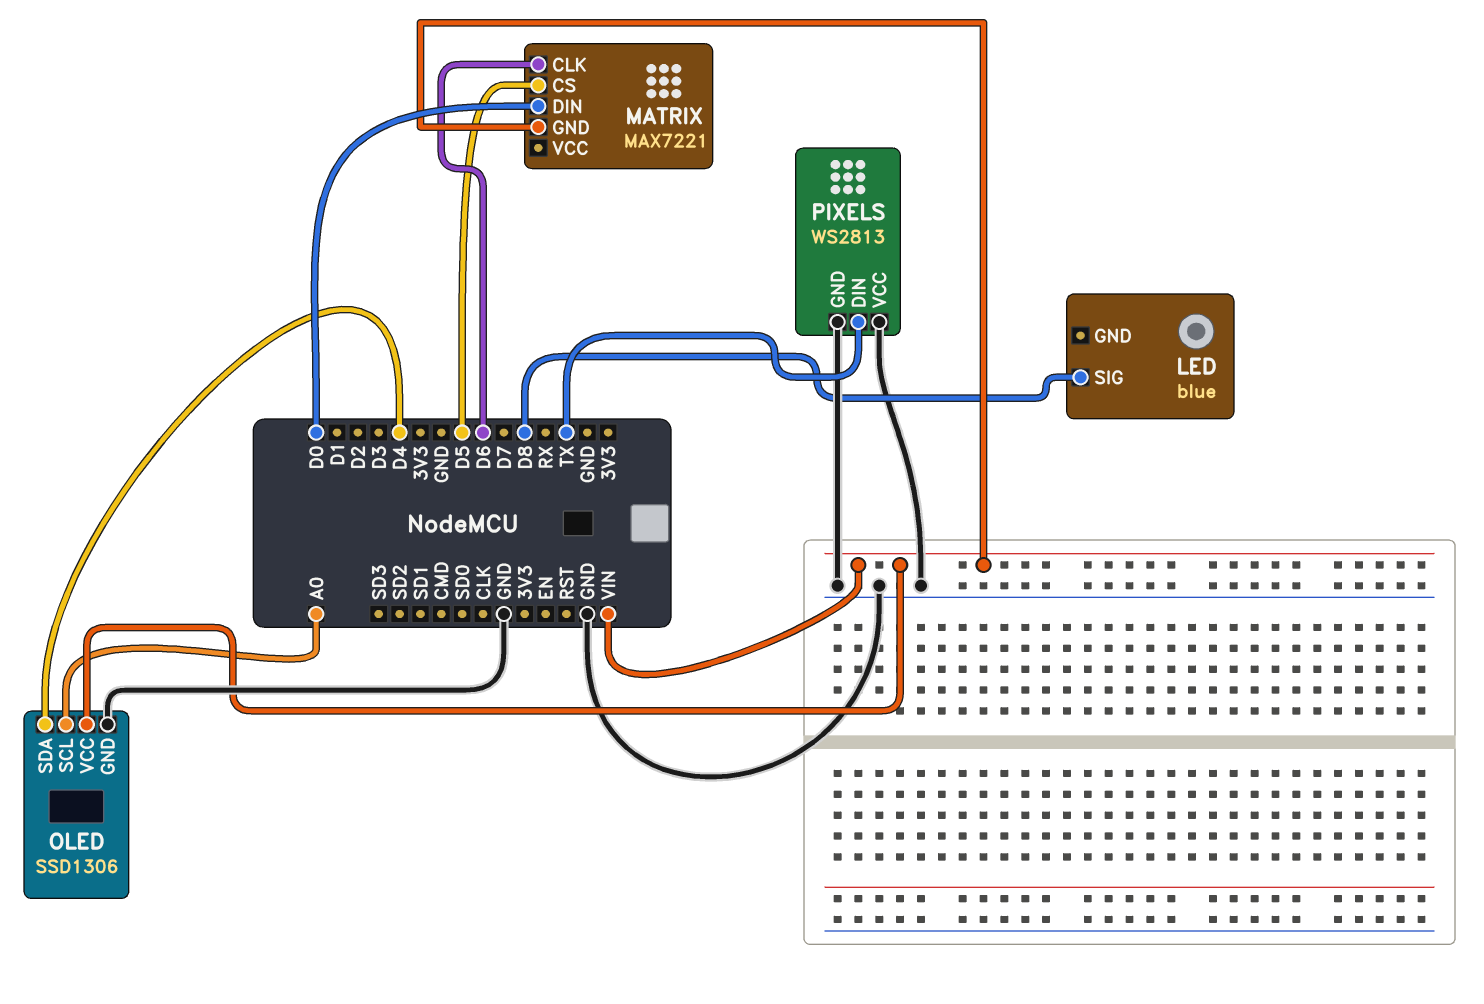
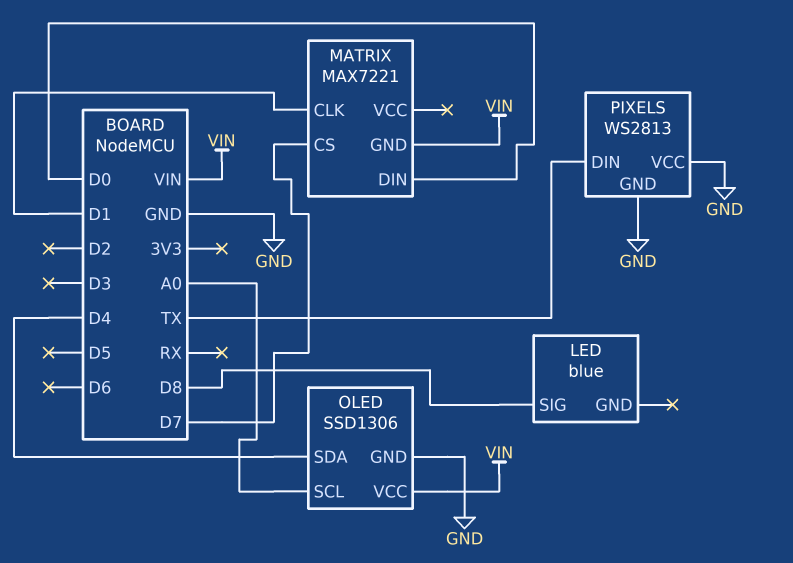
MATRIX pin CLK: D6 -> D1
MATRIX pin CS: D5 -> D7

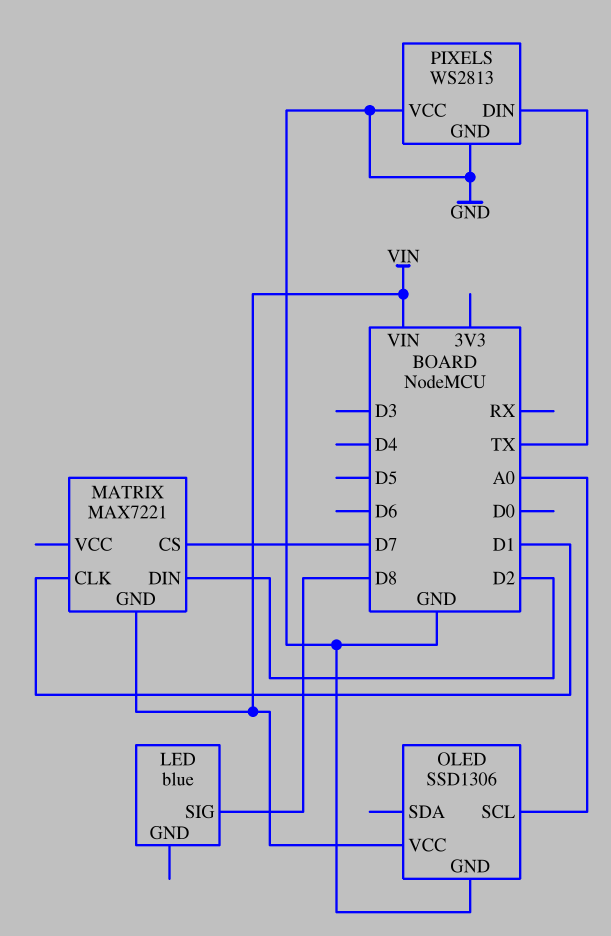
MATRIX pin DIN: D0 -> D2
OLED pin SDA: D4 -> none

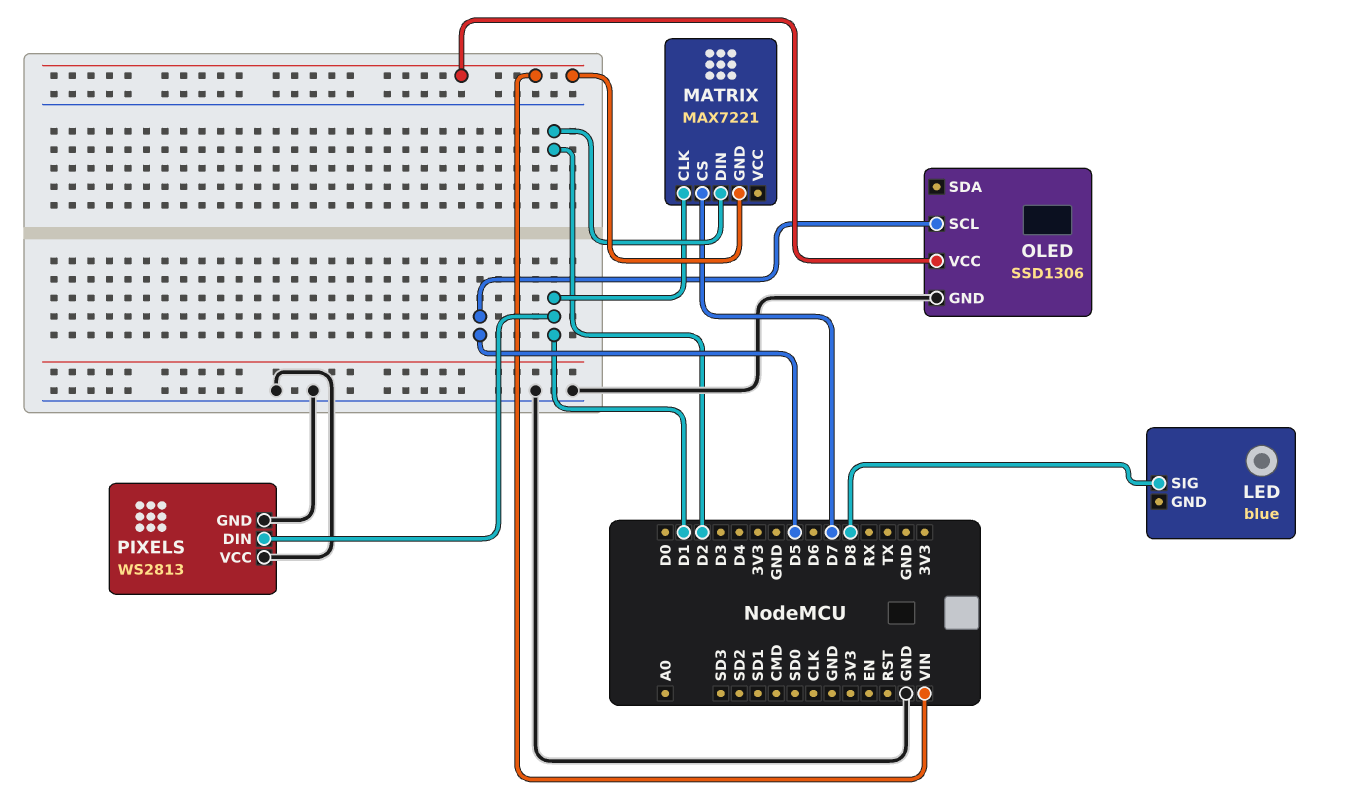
OLED pin SCL: A0 -> D5
PIXELS pin DIN: TX -> D1

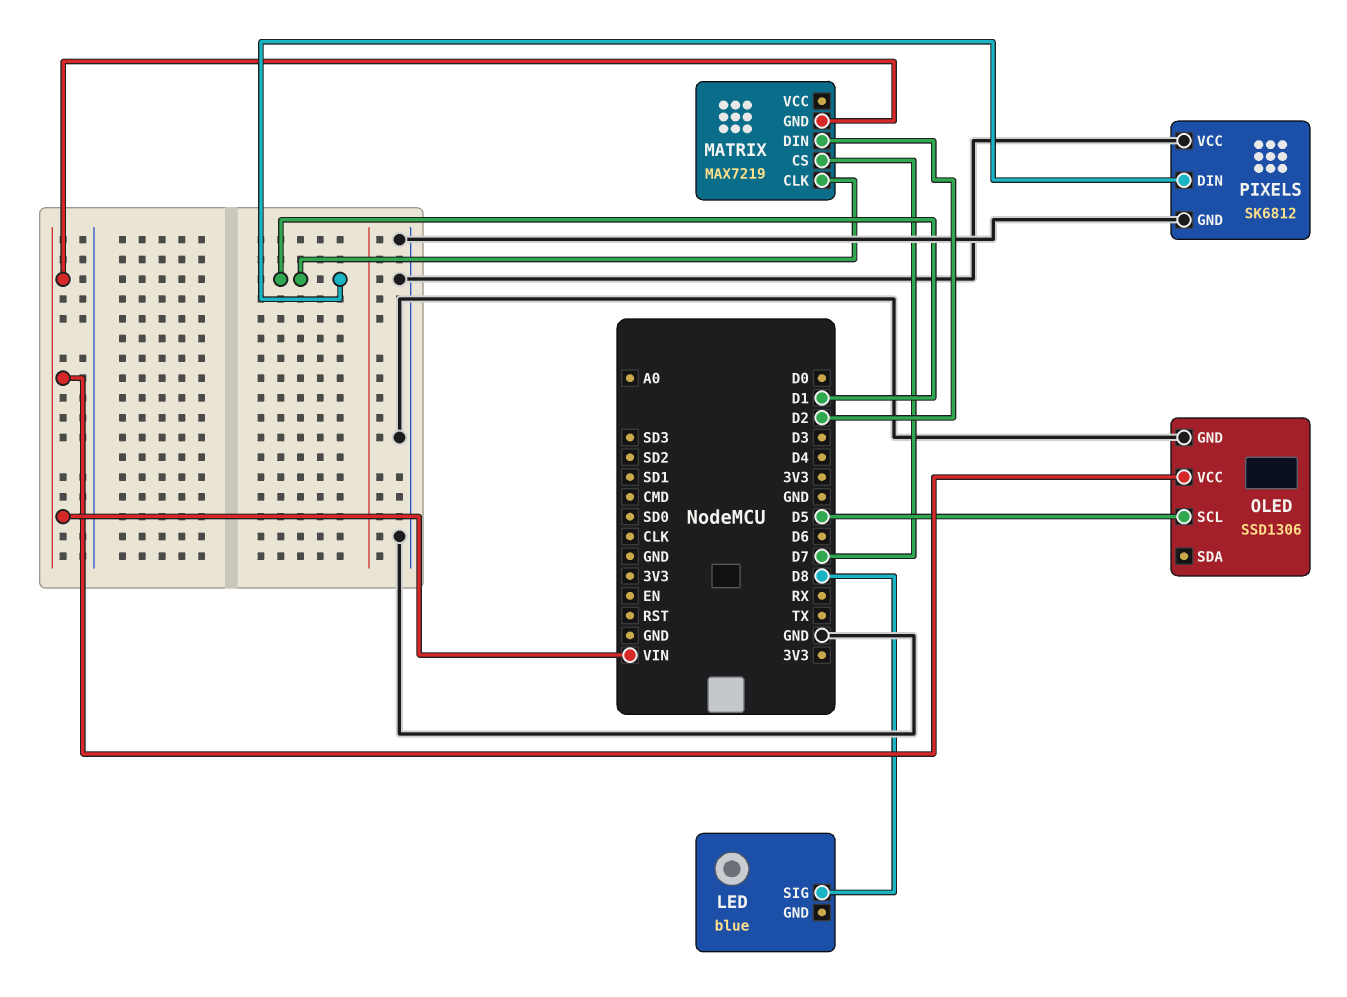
MATRIX: MAX7221 -> MAX7219
PIXELS: WS2813 -> SK6812

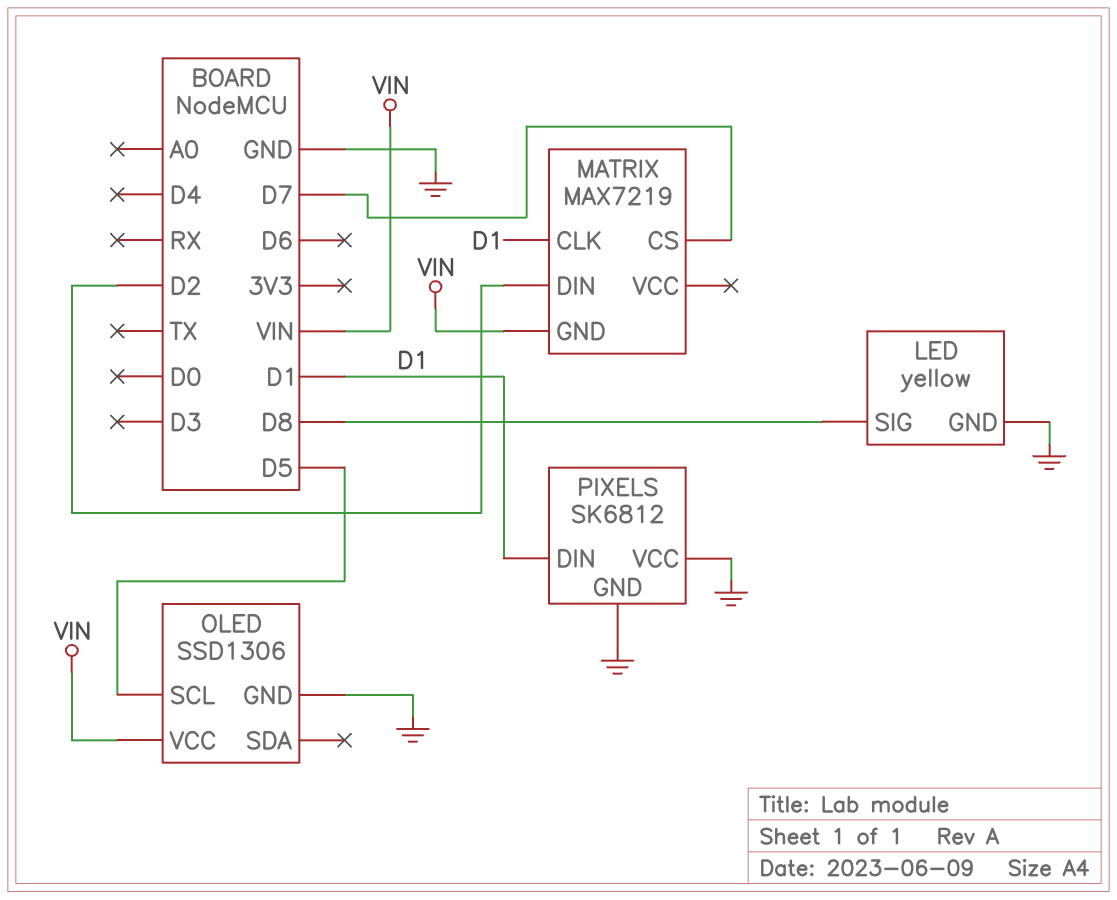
LED: blue -> yellow
LED pin GND: none -> GND

